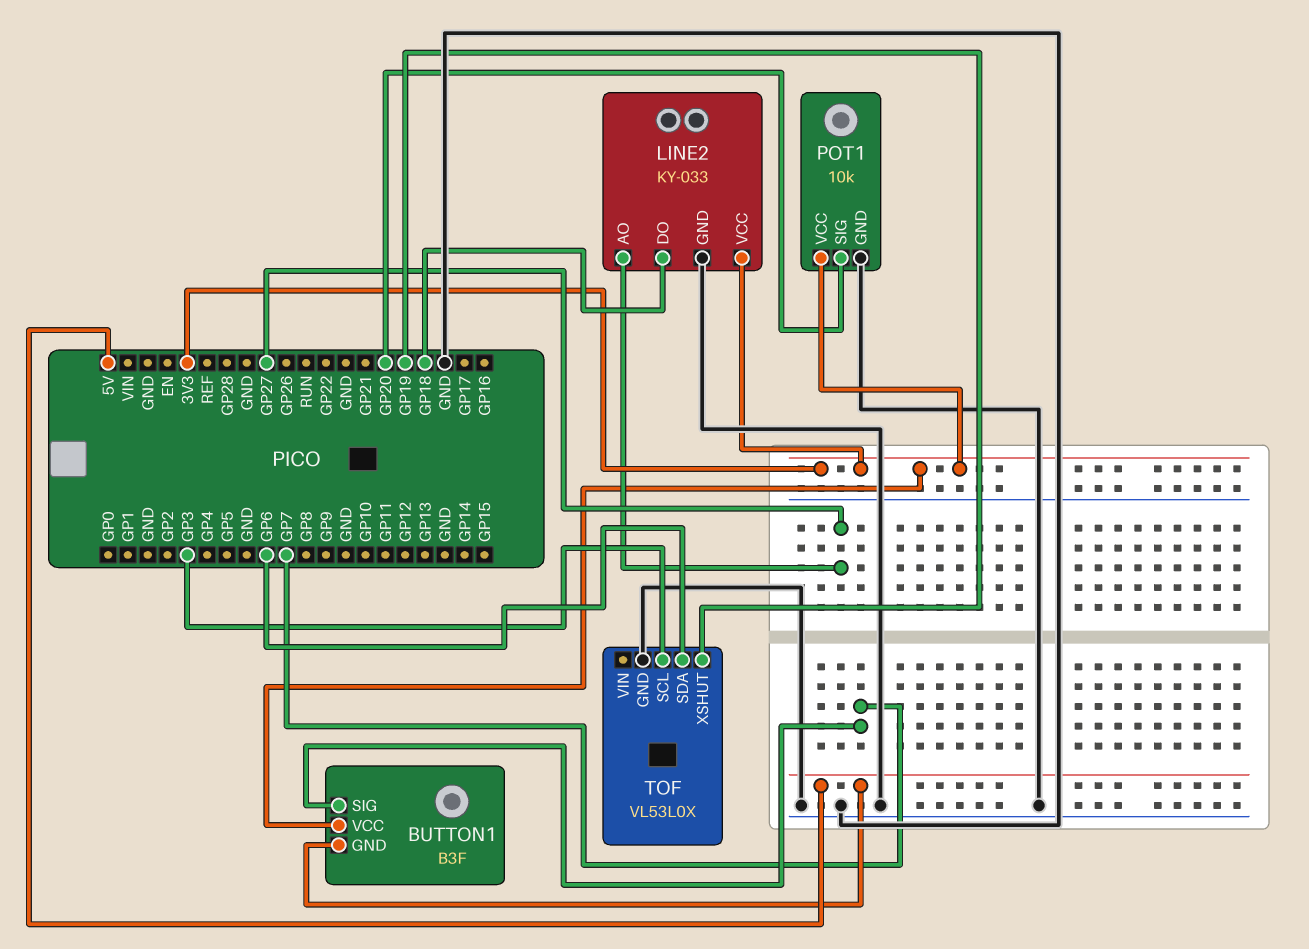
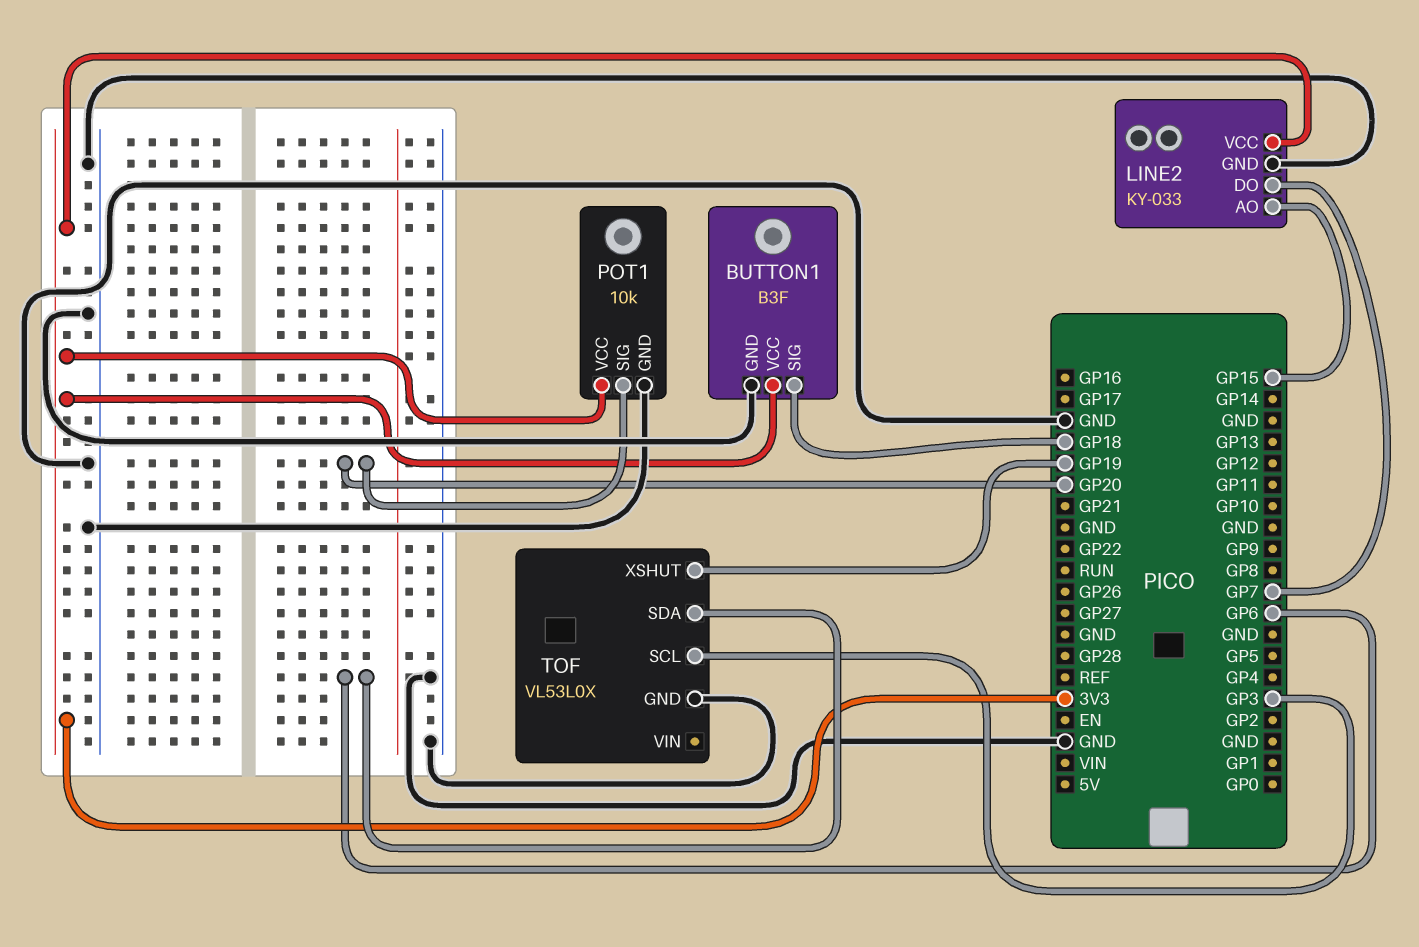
BUTTON1 pin GND: 5V -> GND
BUTTON1 pin SIG: GP7 -> GP18
LINE2 pin AO: GP27 -> GP15
LINE2 pin DO: GP18 -> GP7

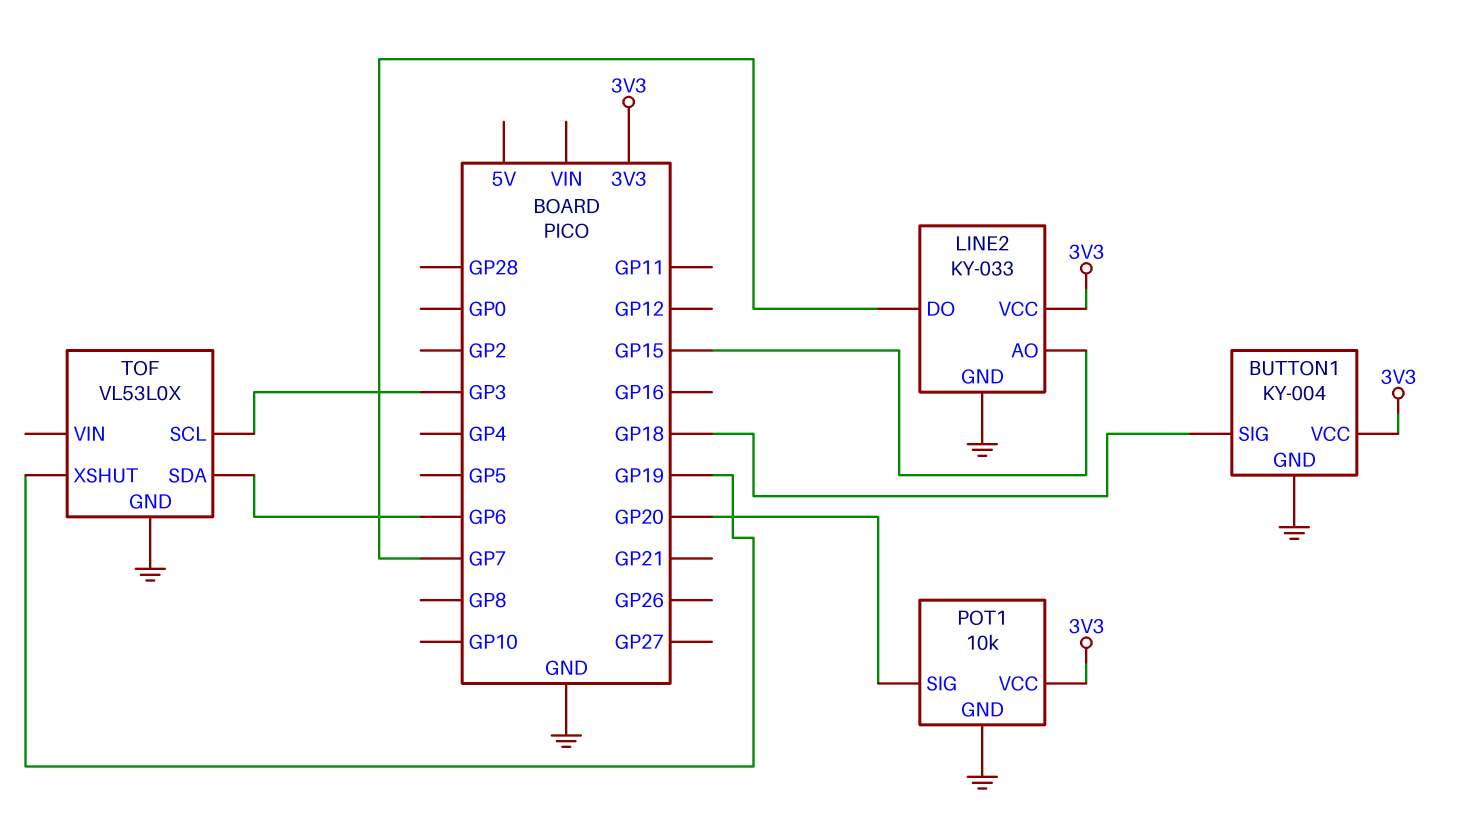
BUTTON1: B3F -> KY-004

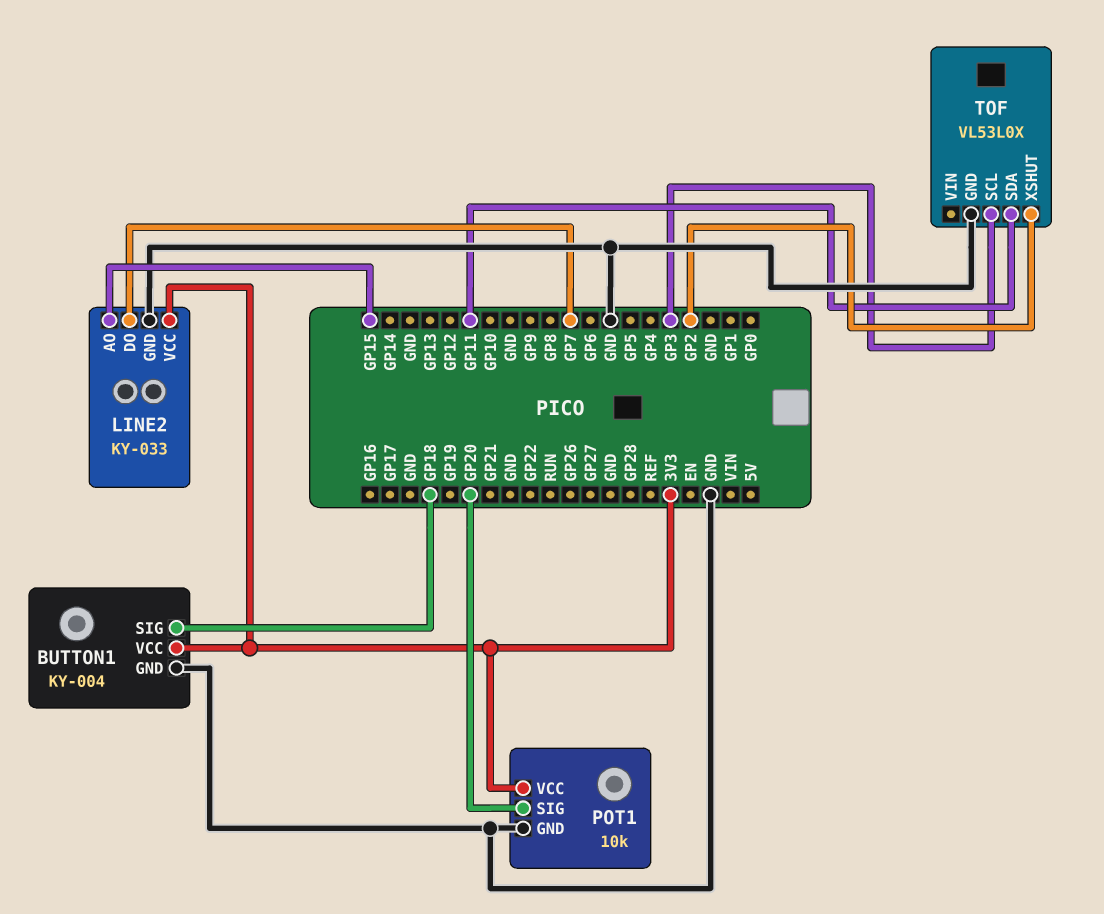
TOF pin SDA: GP6 -> GP11
TOF pin XSHUT: GP19 -> GP2

